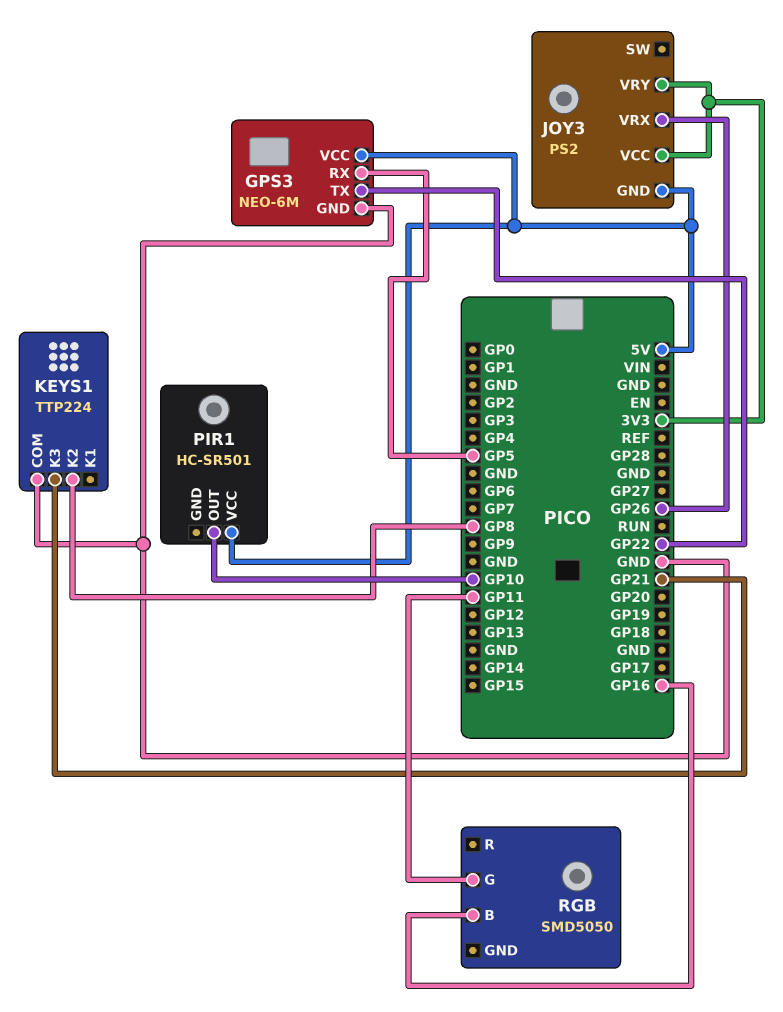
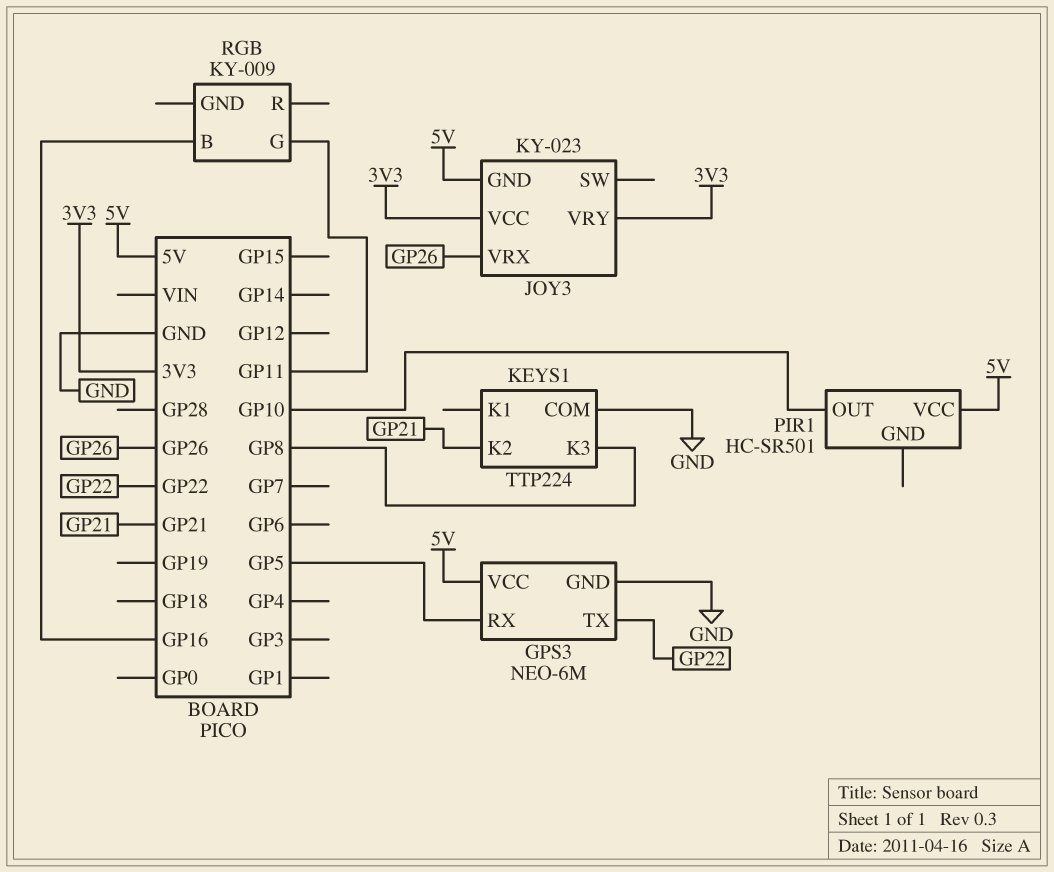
JOY3: PS2 -> KY-023
KEYS1 pin K2: GP8 -> GP21
KEYS1 pin K3: GP21 -> GP8
RGB: SMD5050 -> KY-009

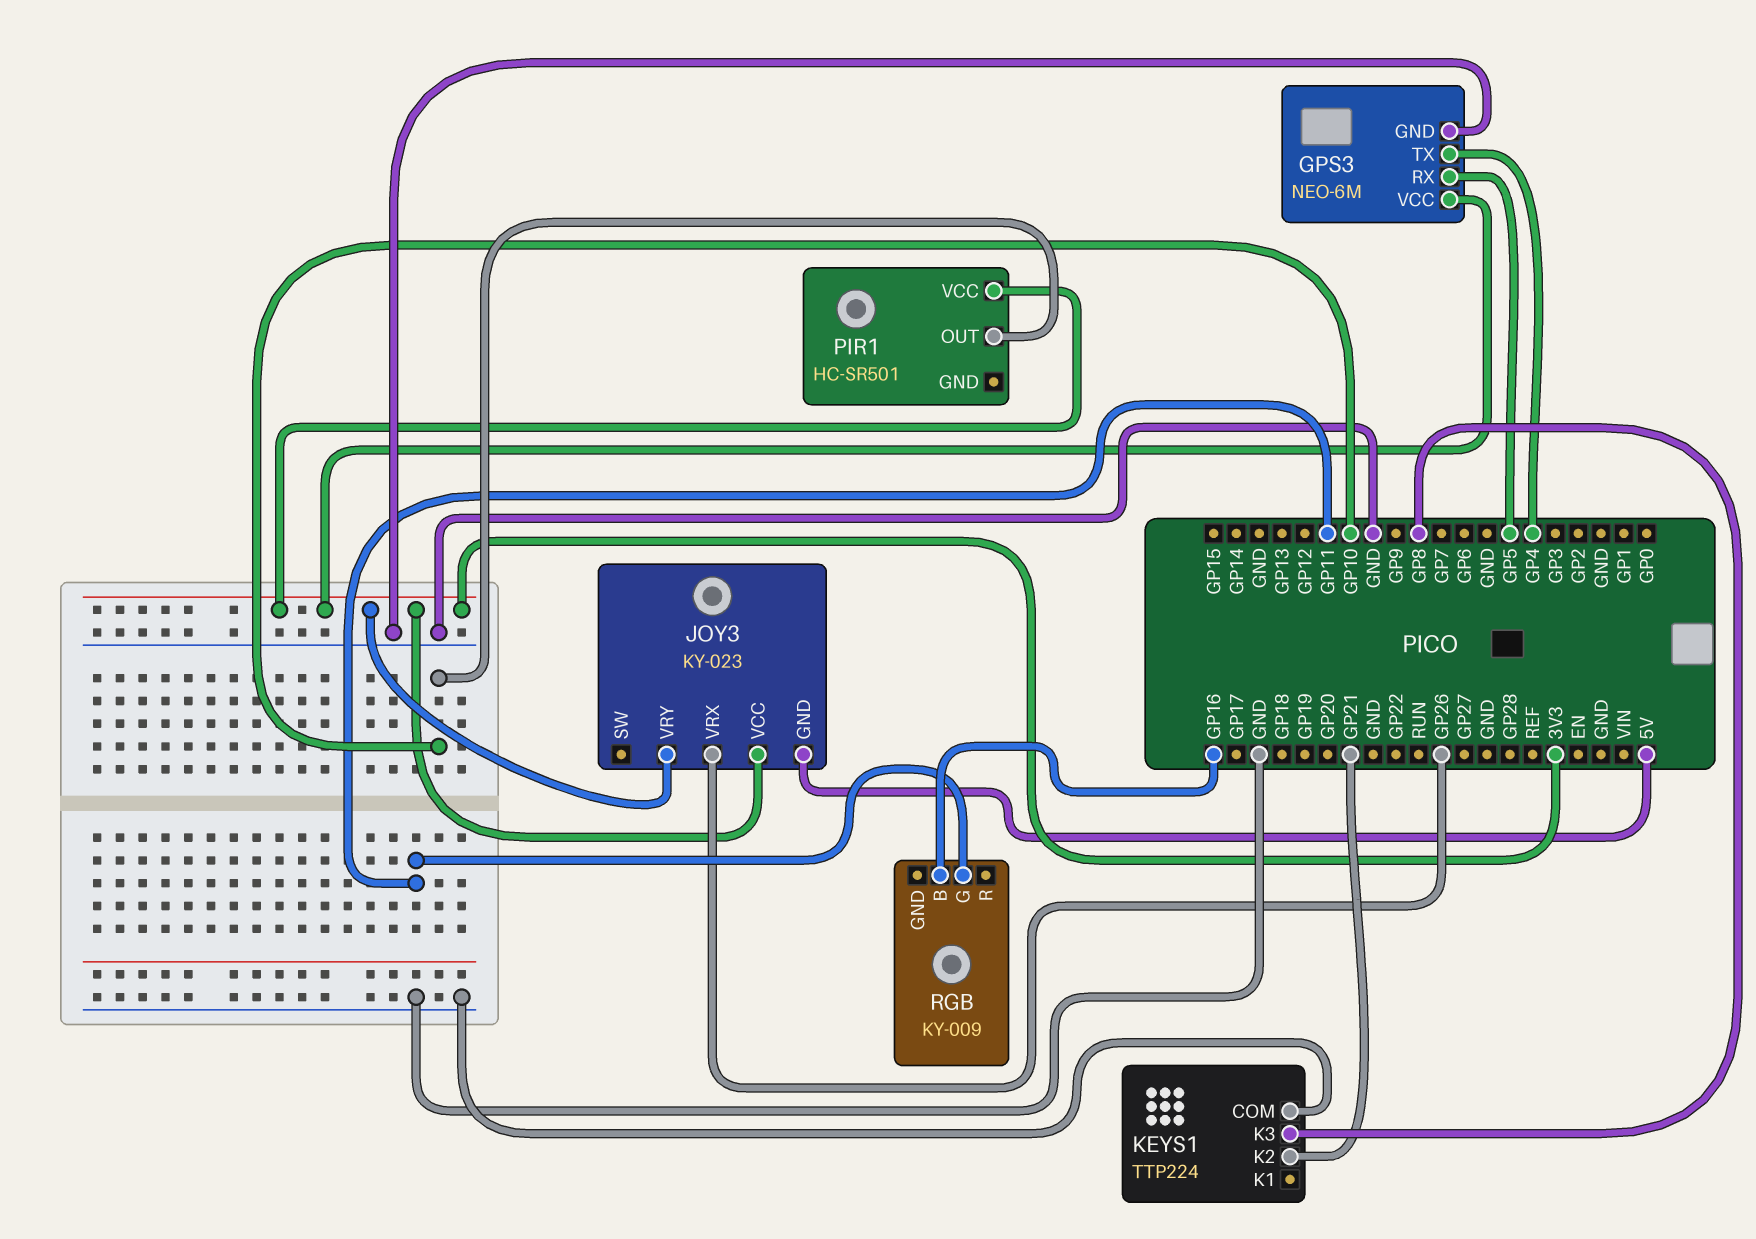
GPS3 pin TX: GP22 -> GP4
GPS3 pin VCC: 5V -> 3V3
PIR1 pin VCC: 5V -> 3V3

